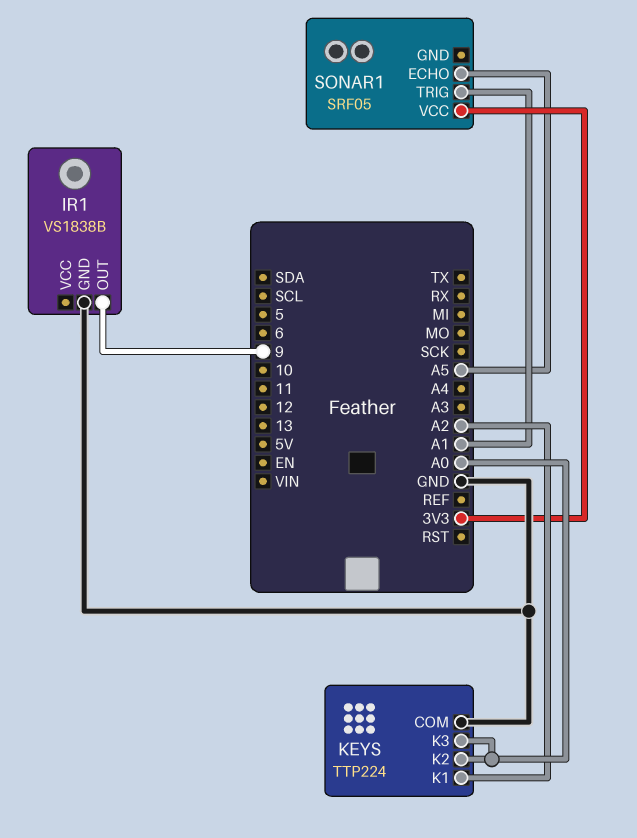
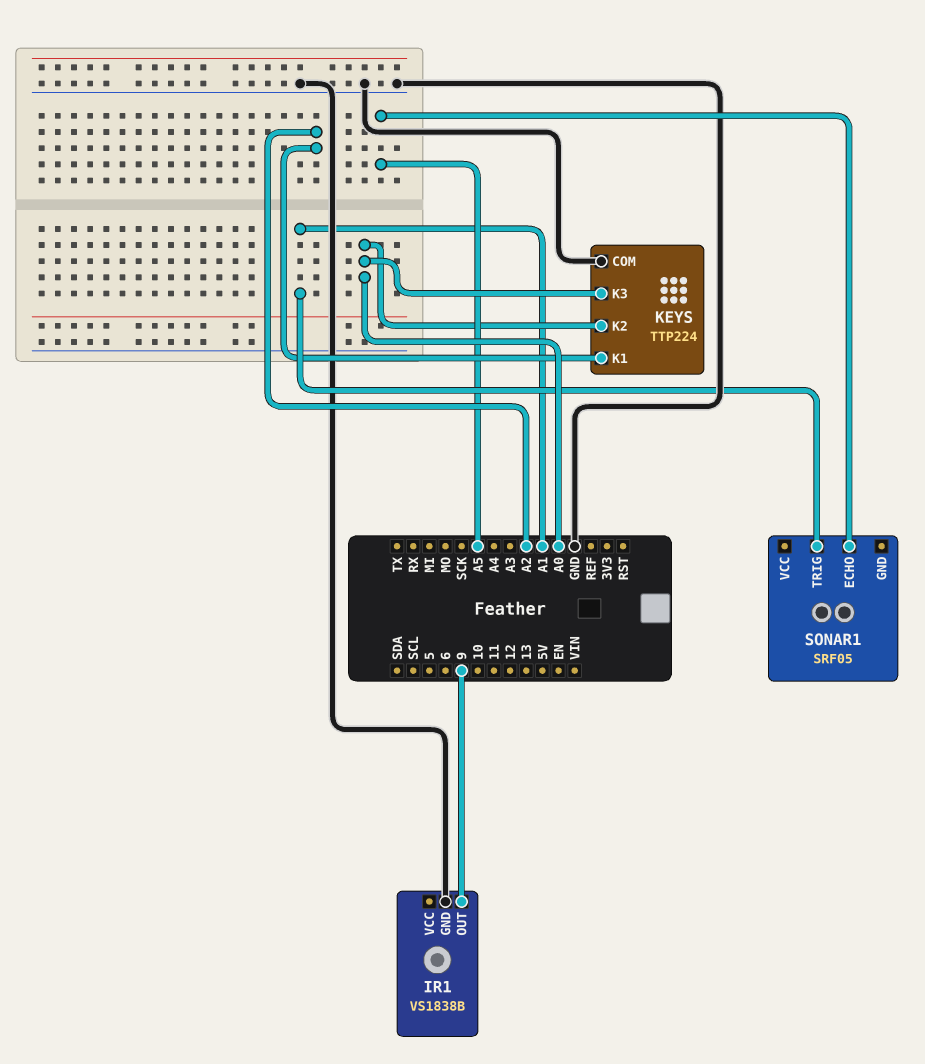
SONAR1 pin VCC: 3V3 -> none

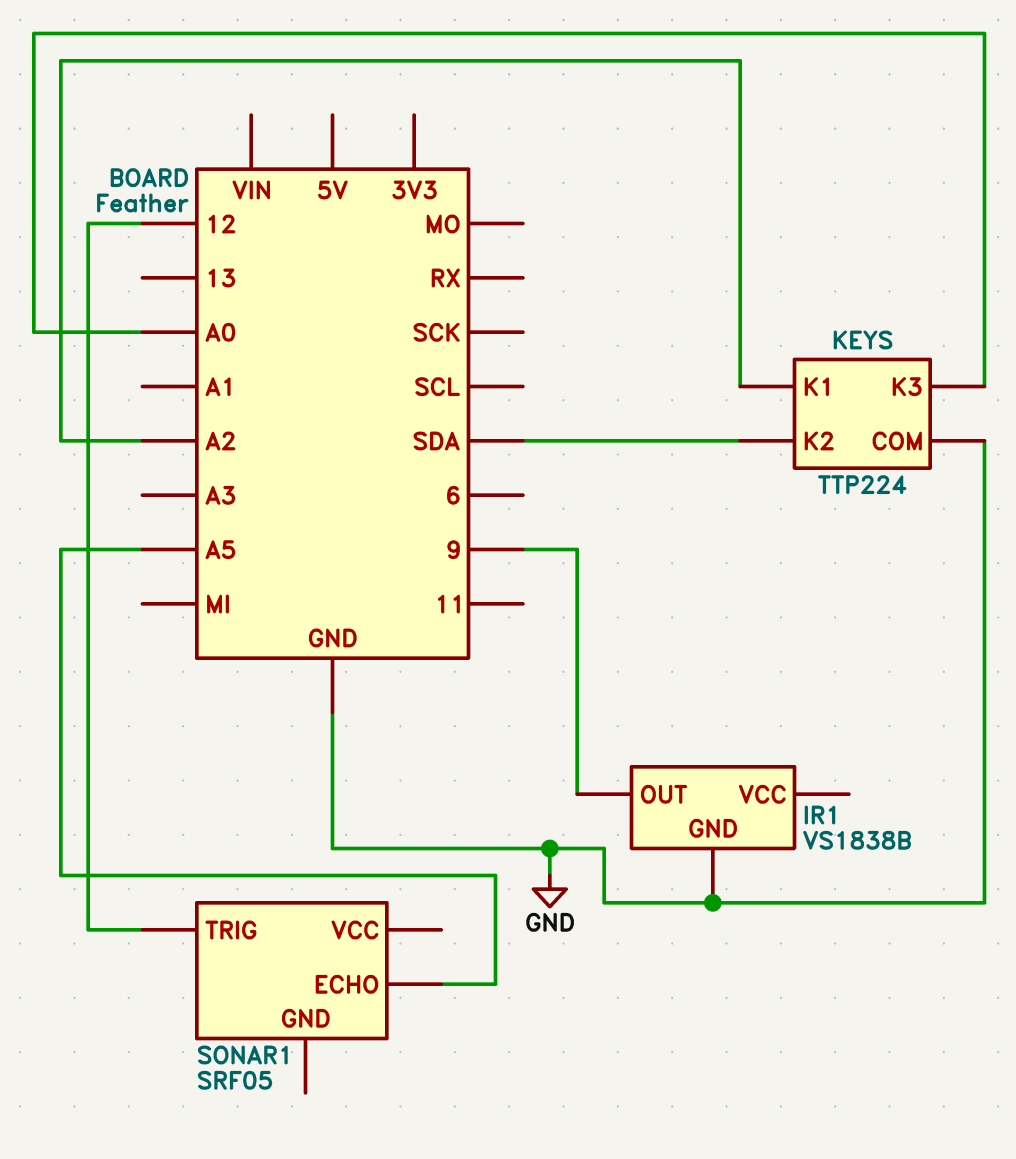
KEYS pin K2: A0 -> SDA
SONAR1 pin TRIG: A1 -> 12

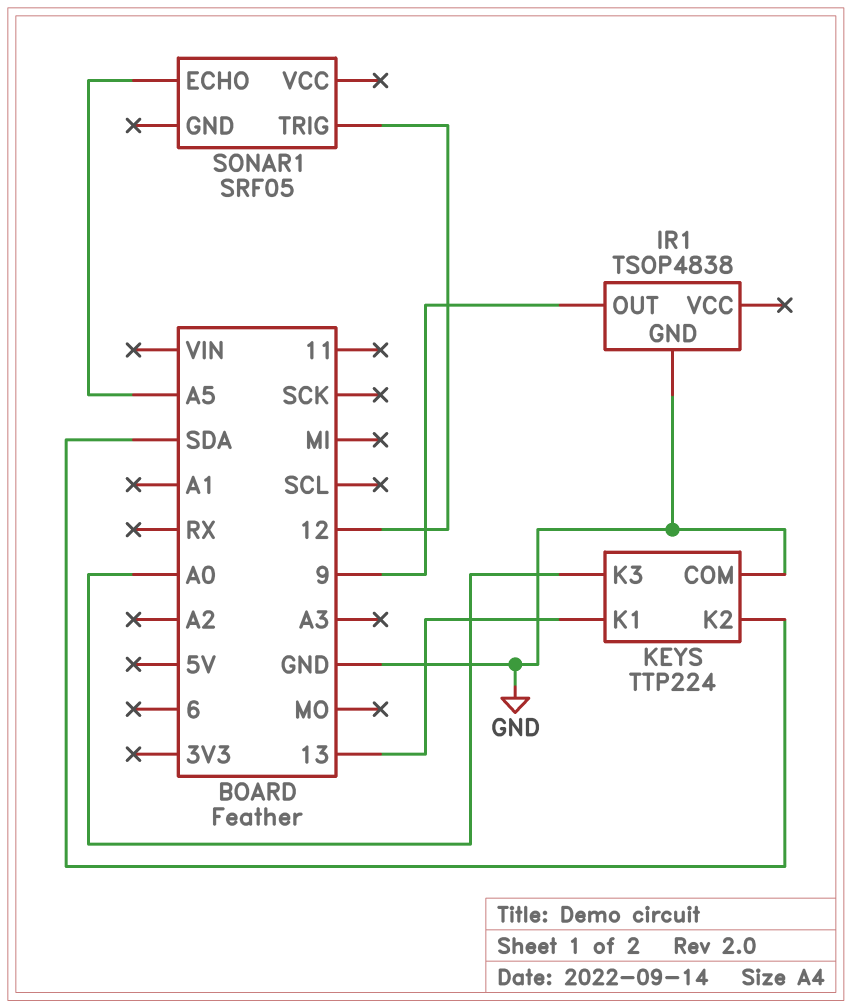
IR1: VS1838B -> TSOP4838
KEYS pin K1: A2 -> 13

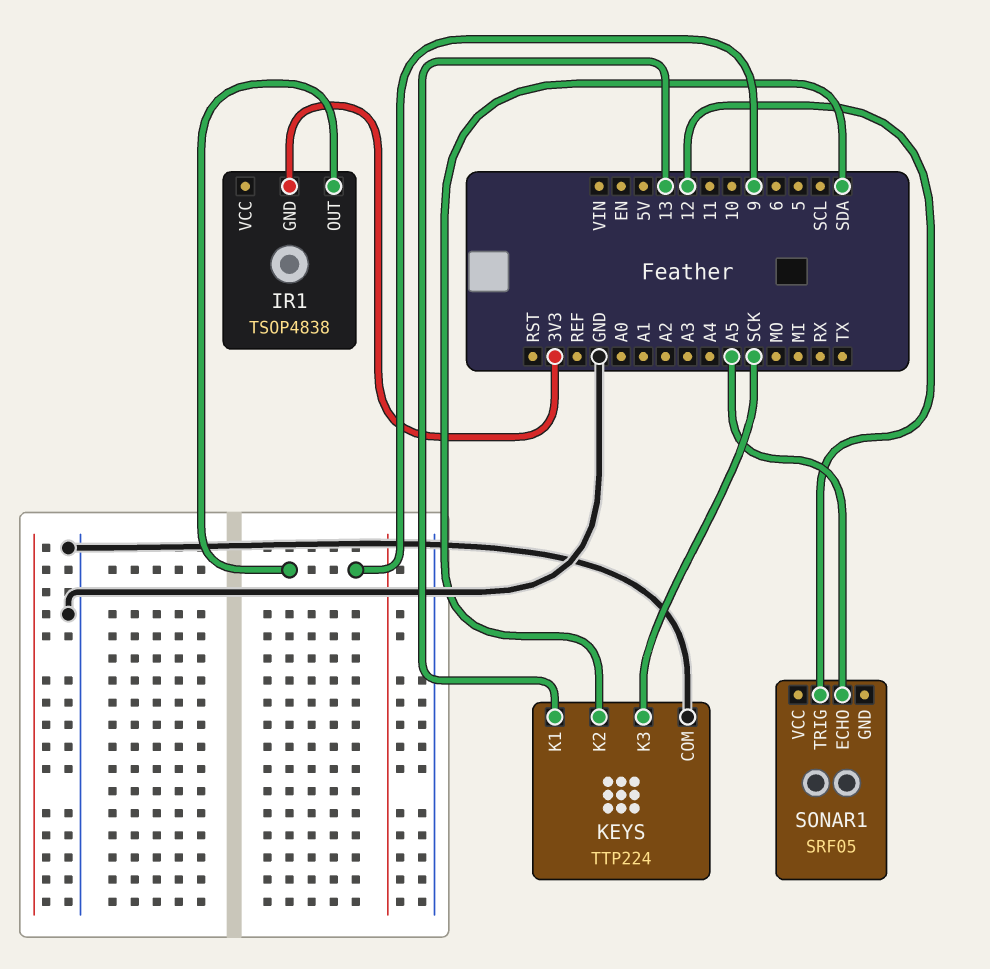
IR1 pin GND: GND -> 3V3
KEYS pin K3: A0 -> SCK

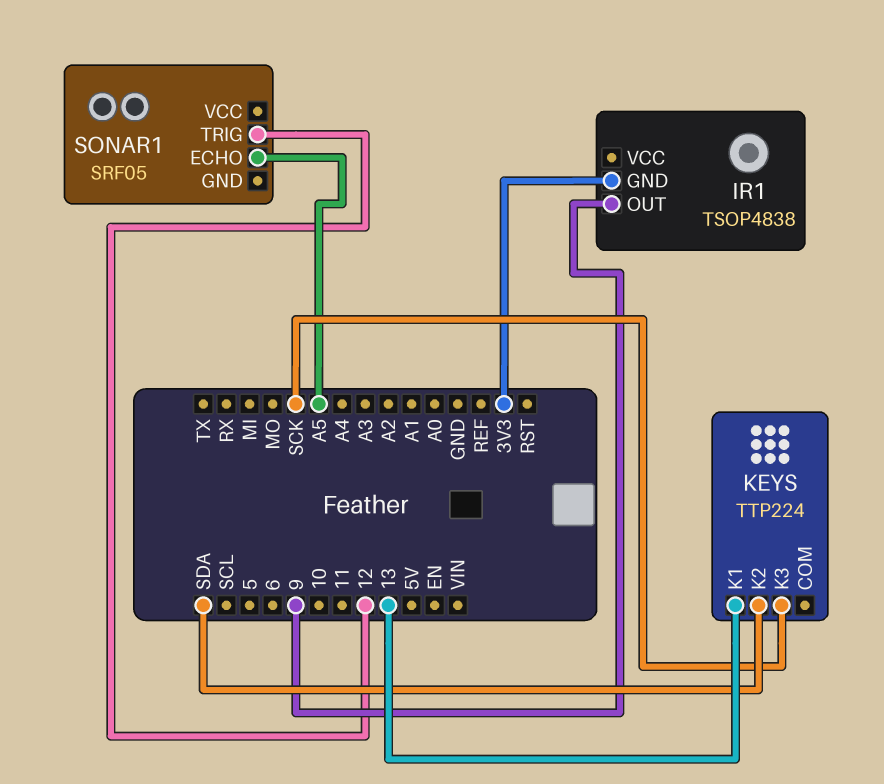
KEYS pin COM: GND -> none

